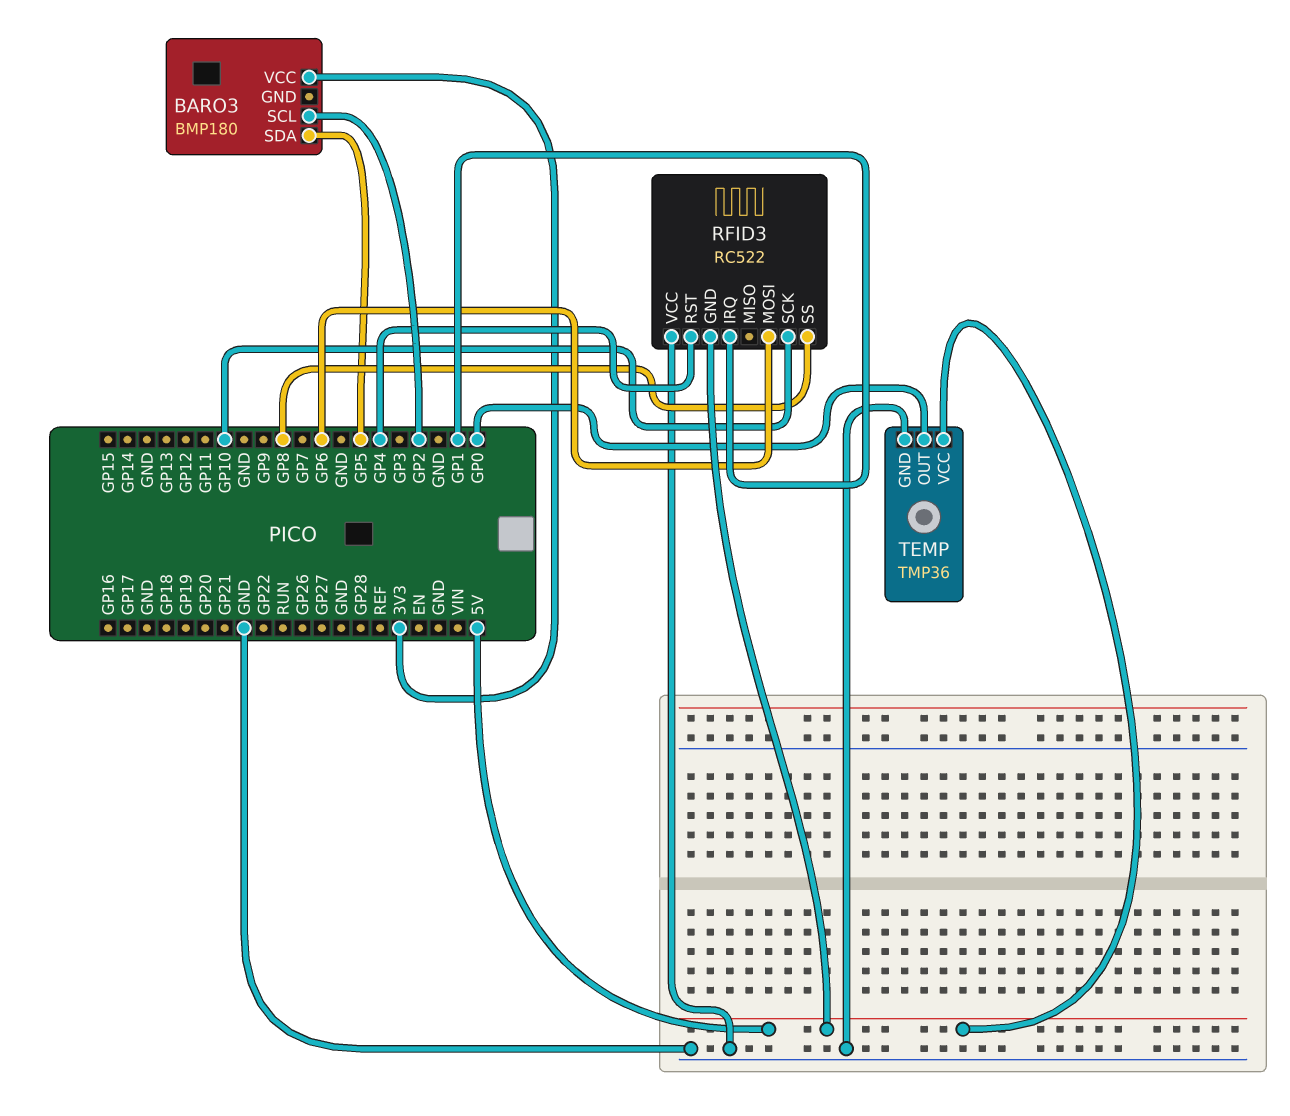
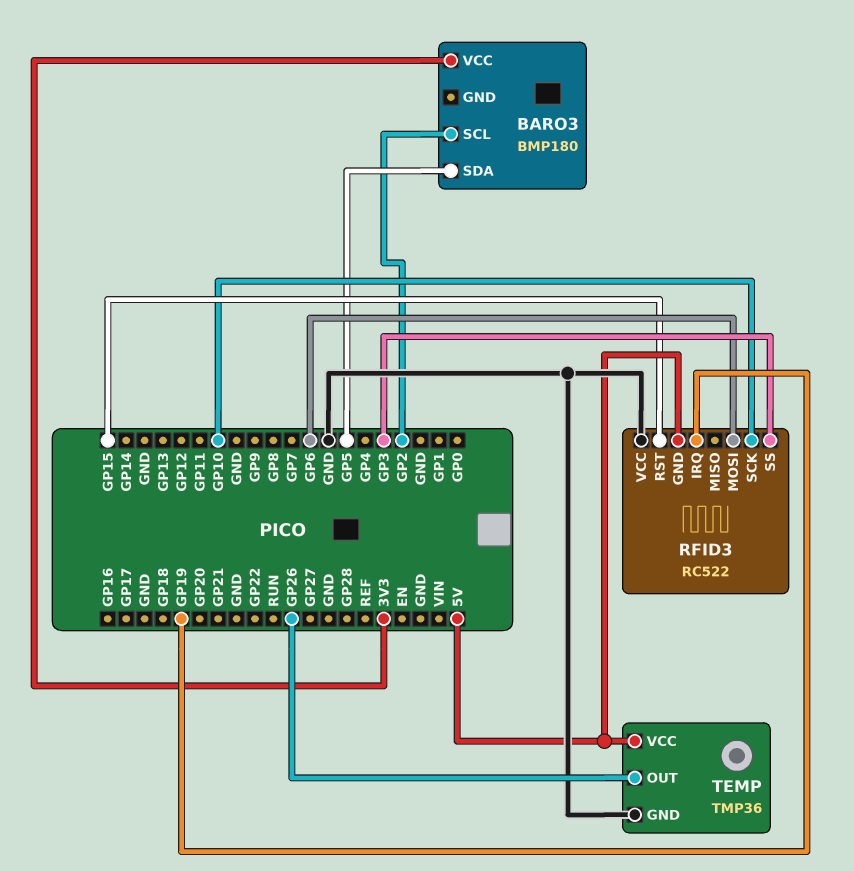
RFID3 pin IRQ: GP1 -> GP19
RFID3 pin RST: GP4 -> GP15
RFID3 pin SS: GP8 -> GP3
TEMP pin OUT: GP0 -> GP26

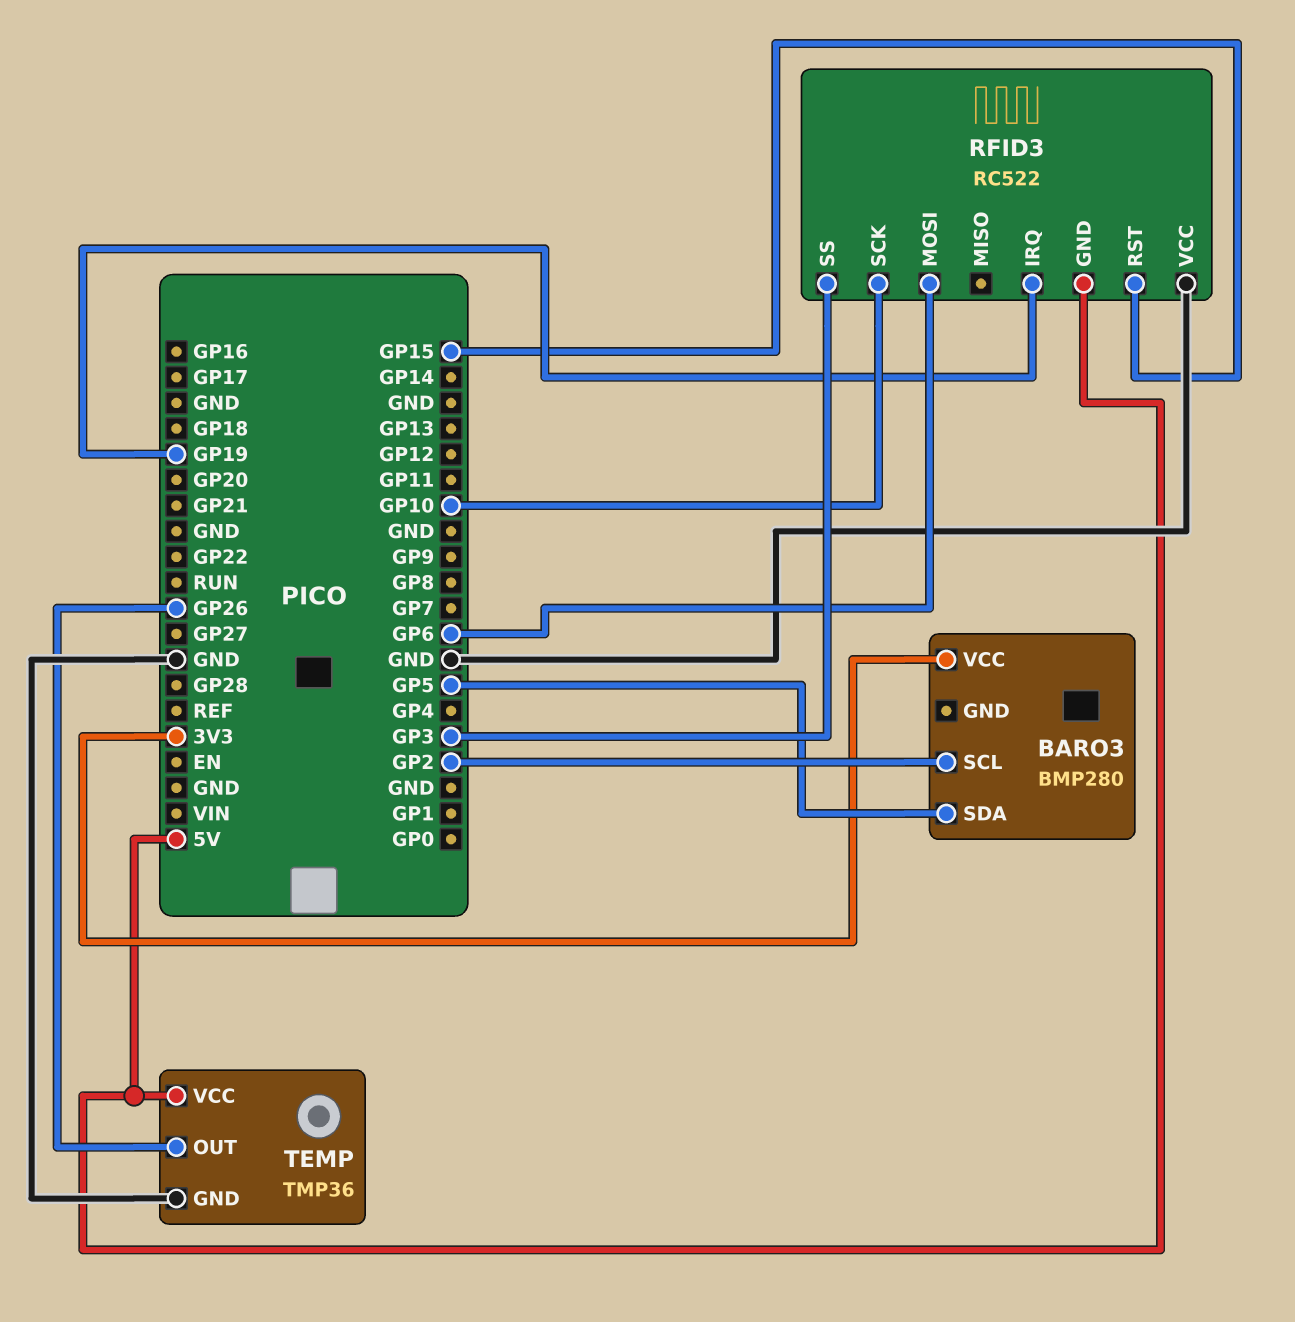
BARO3: BMP180 -> BMP280

